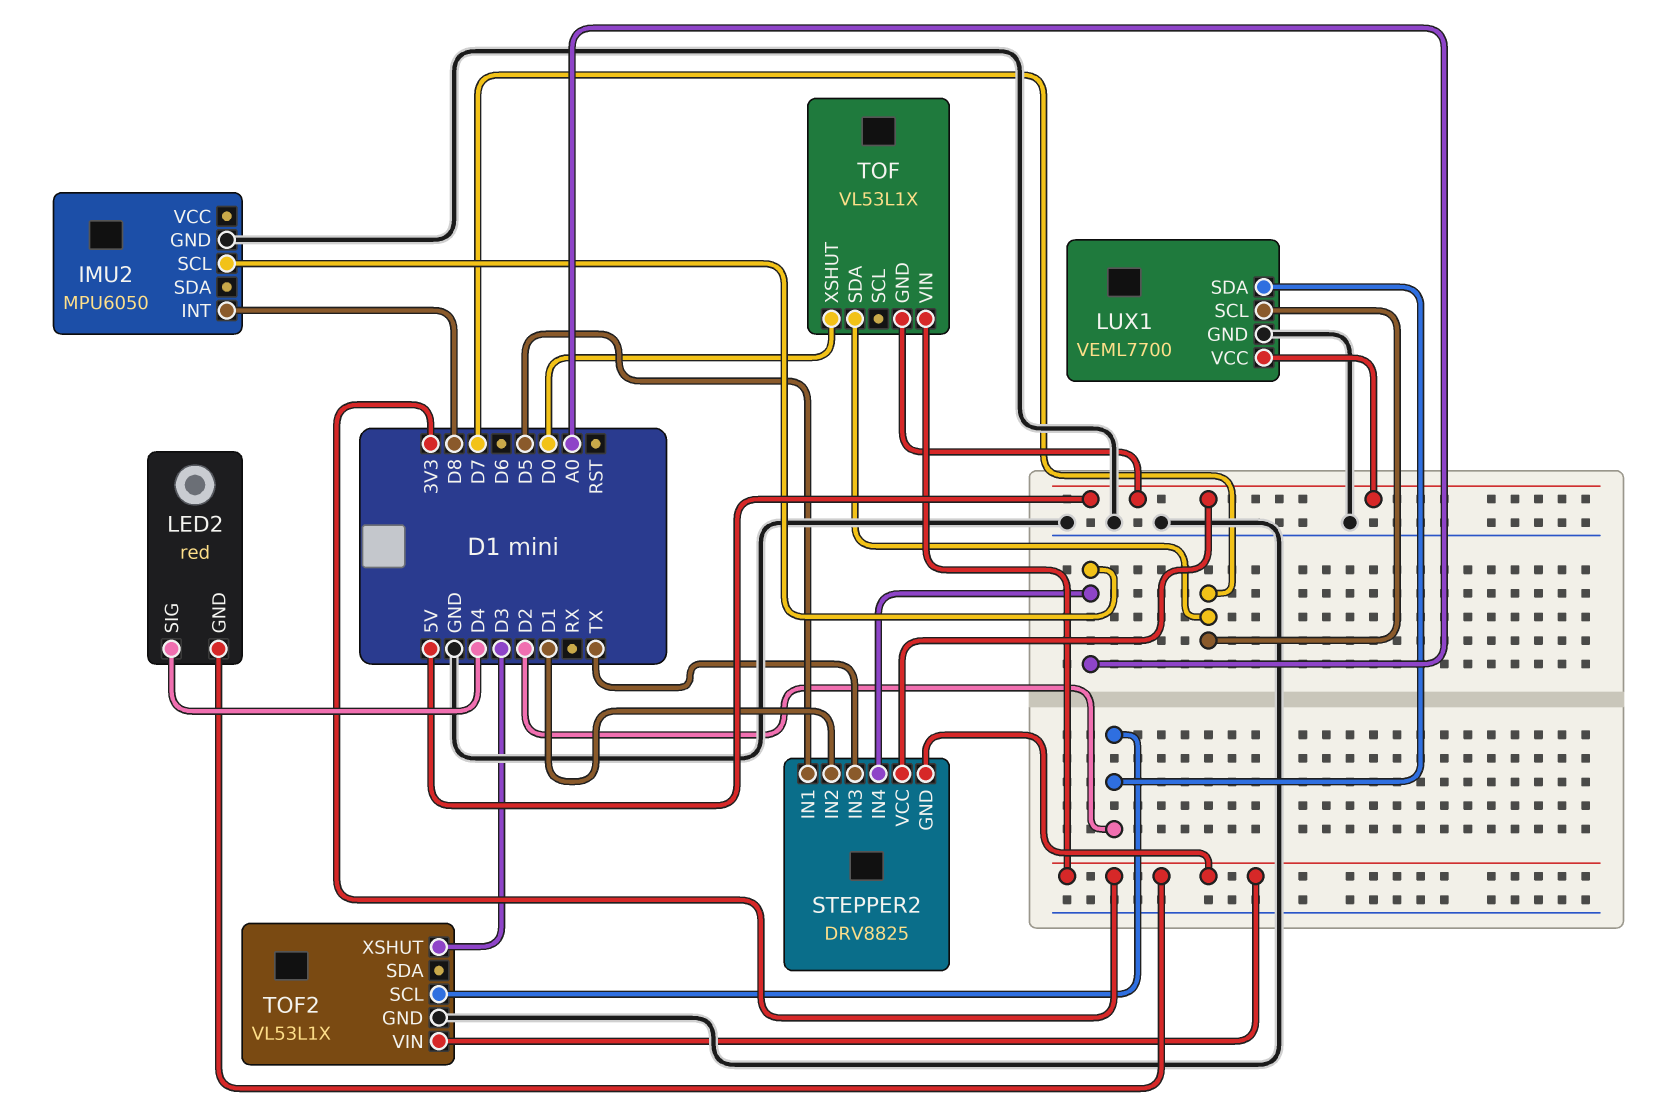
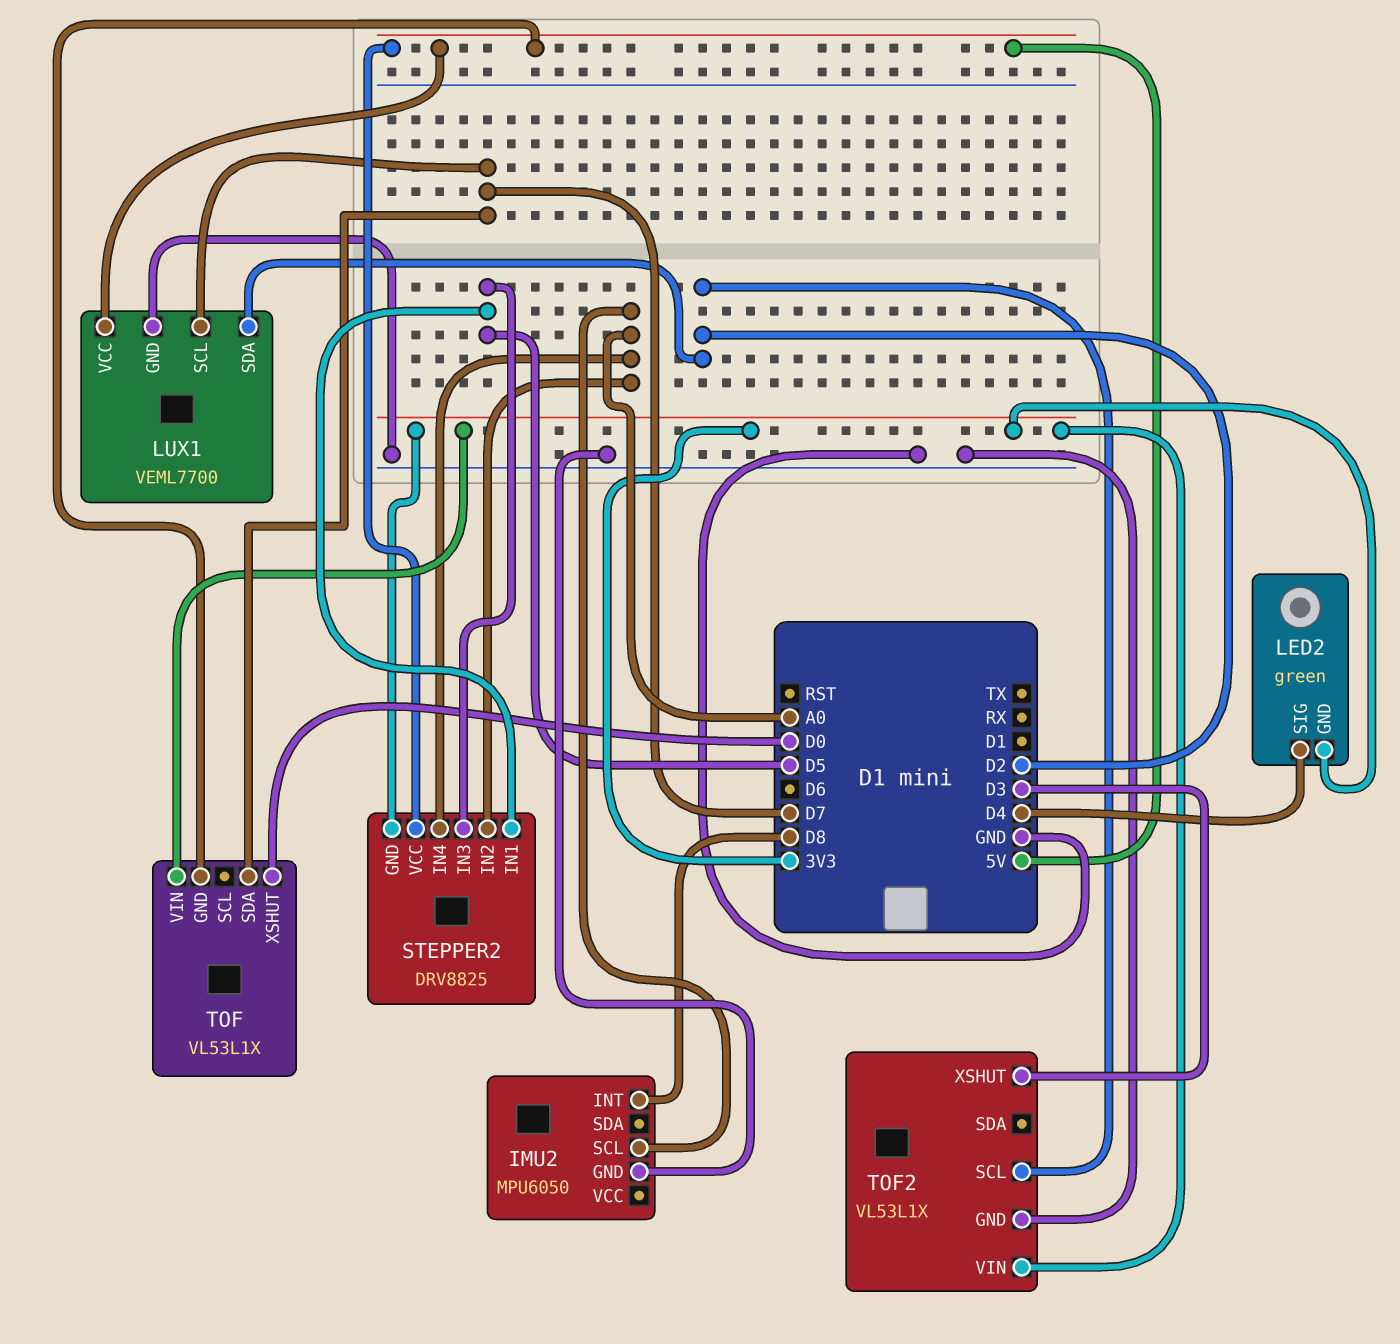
LED2: red -> green
STEPPER2 pin IN2: D1 -> A0
STEPPER2 pin IN3: TX -> D5

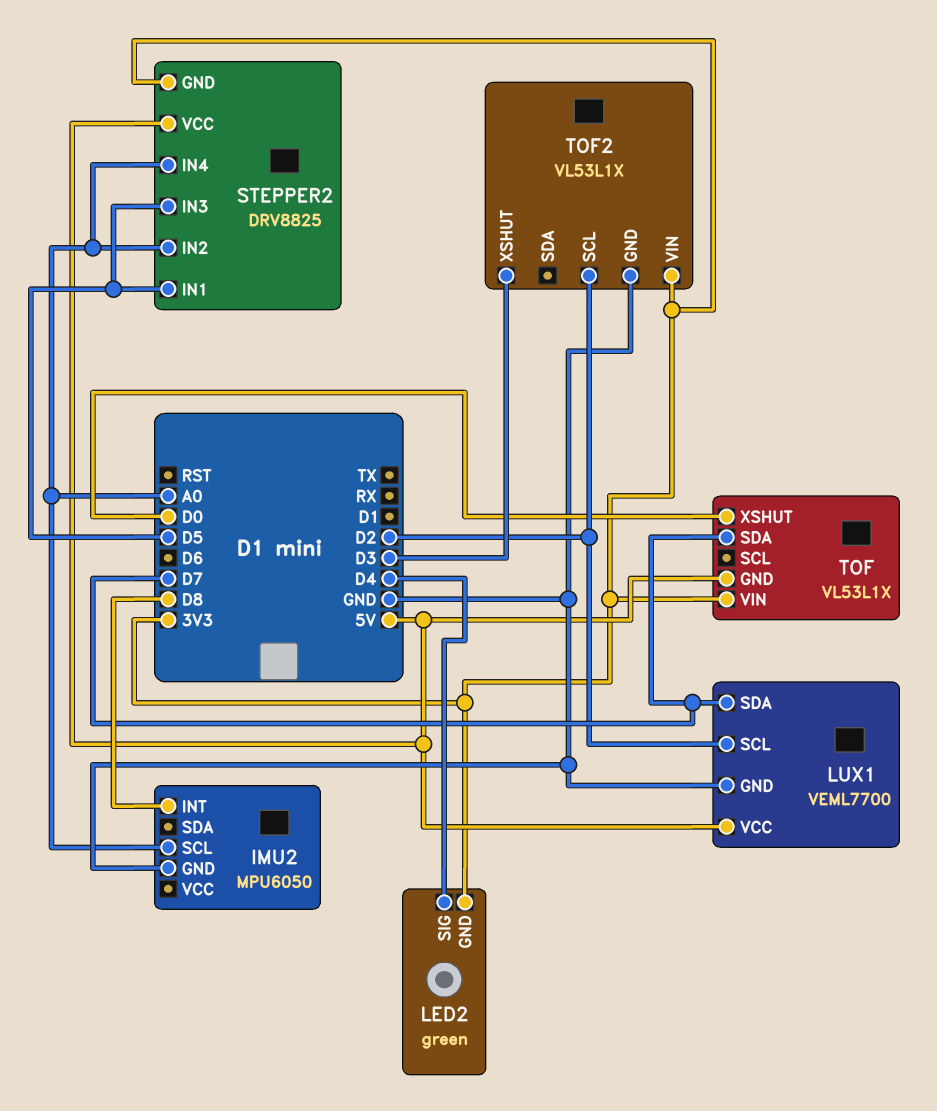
LUX1 pin SCL: D7 -> D2
LUX1 pin SDA: D2 -> D7

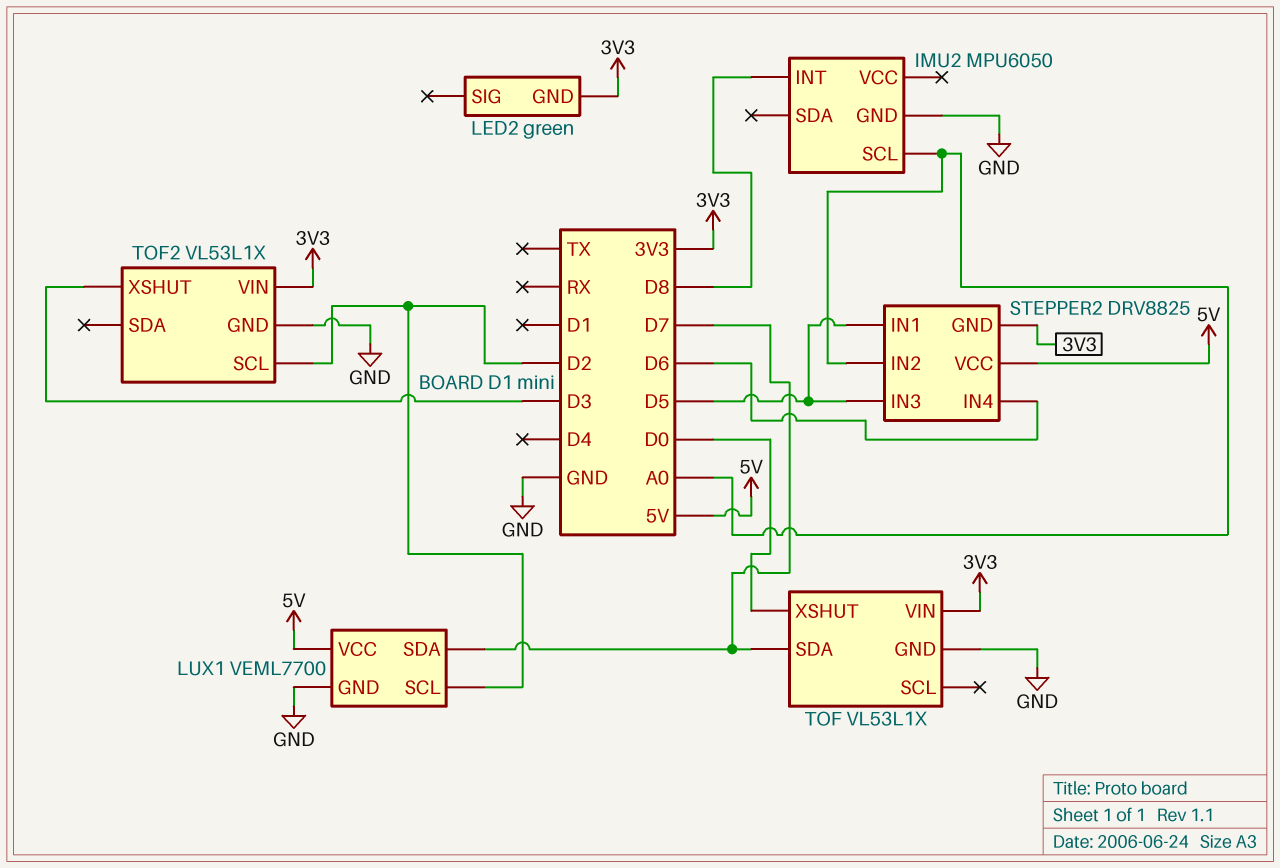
LED2 pin SIG: D4 -> none
STEPPER2 pin IN4: A0 -> D6
TOF pin GND: 5V -> GND

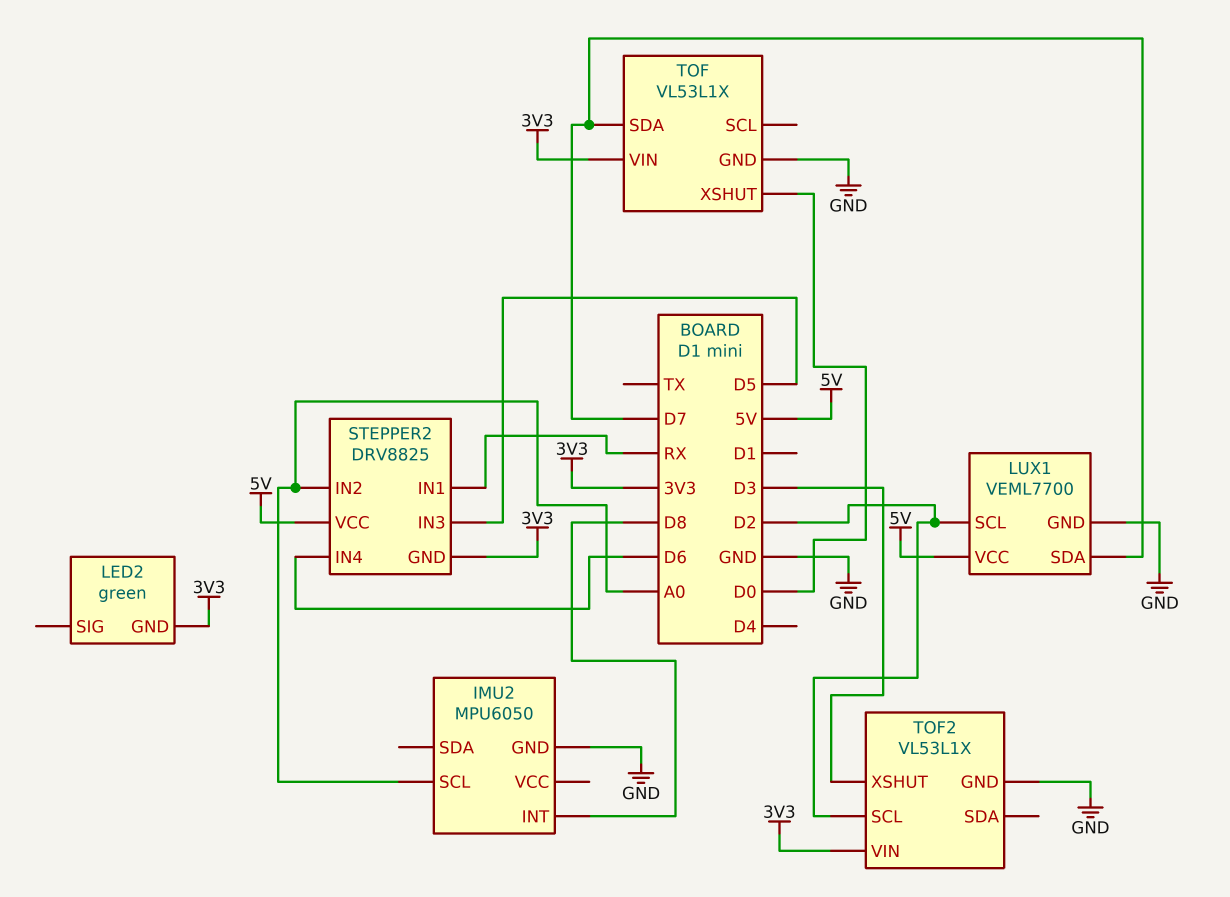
STEPPER2 pin IN1: D5 -> RX

